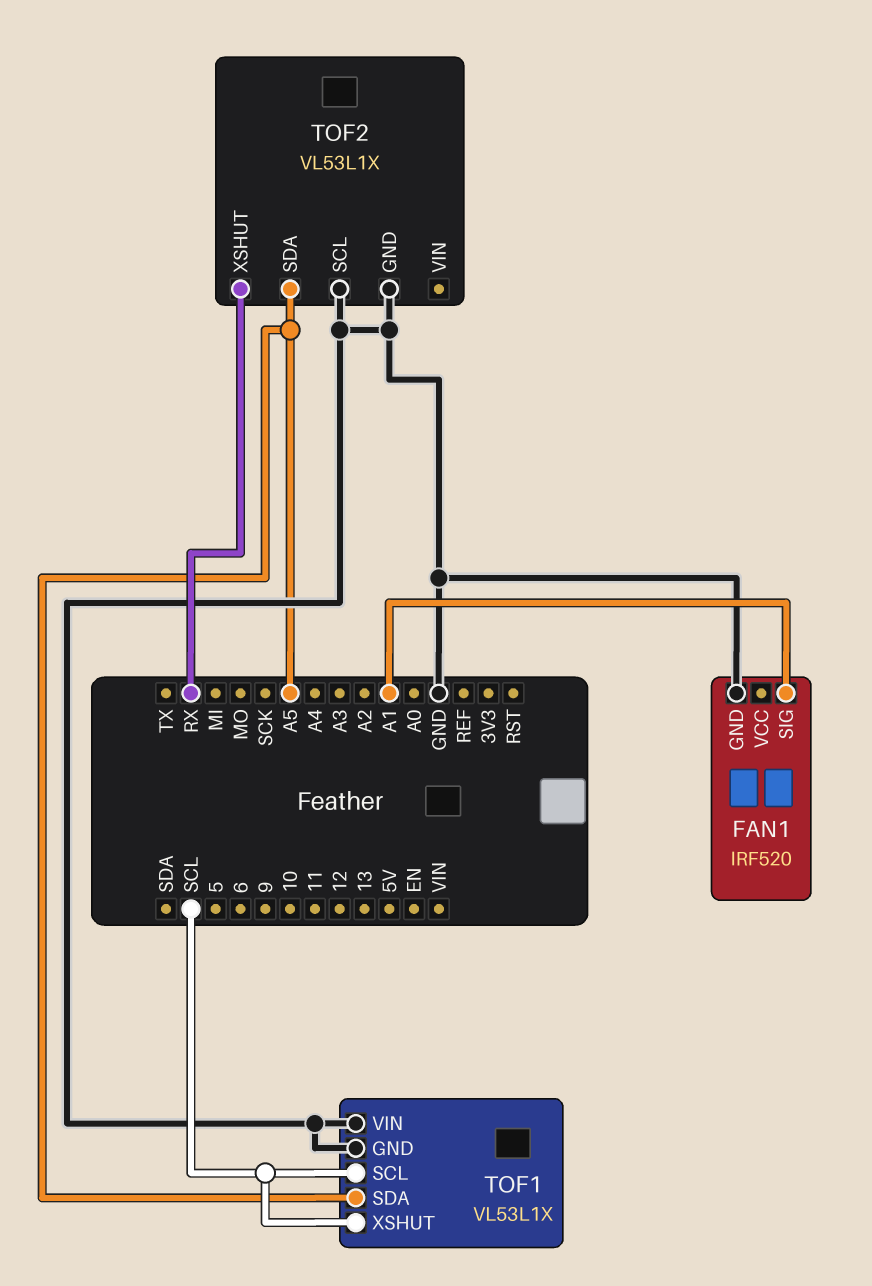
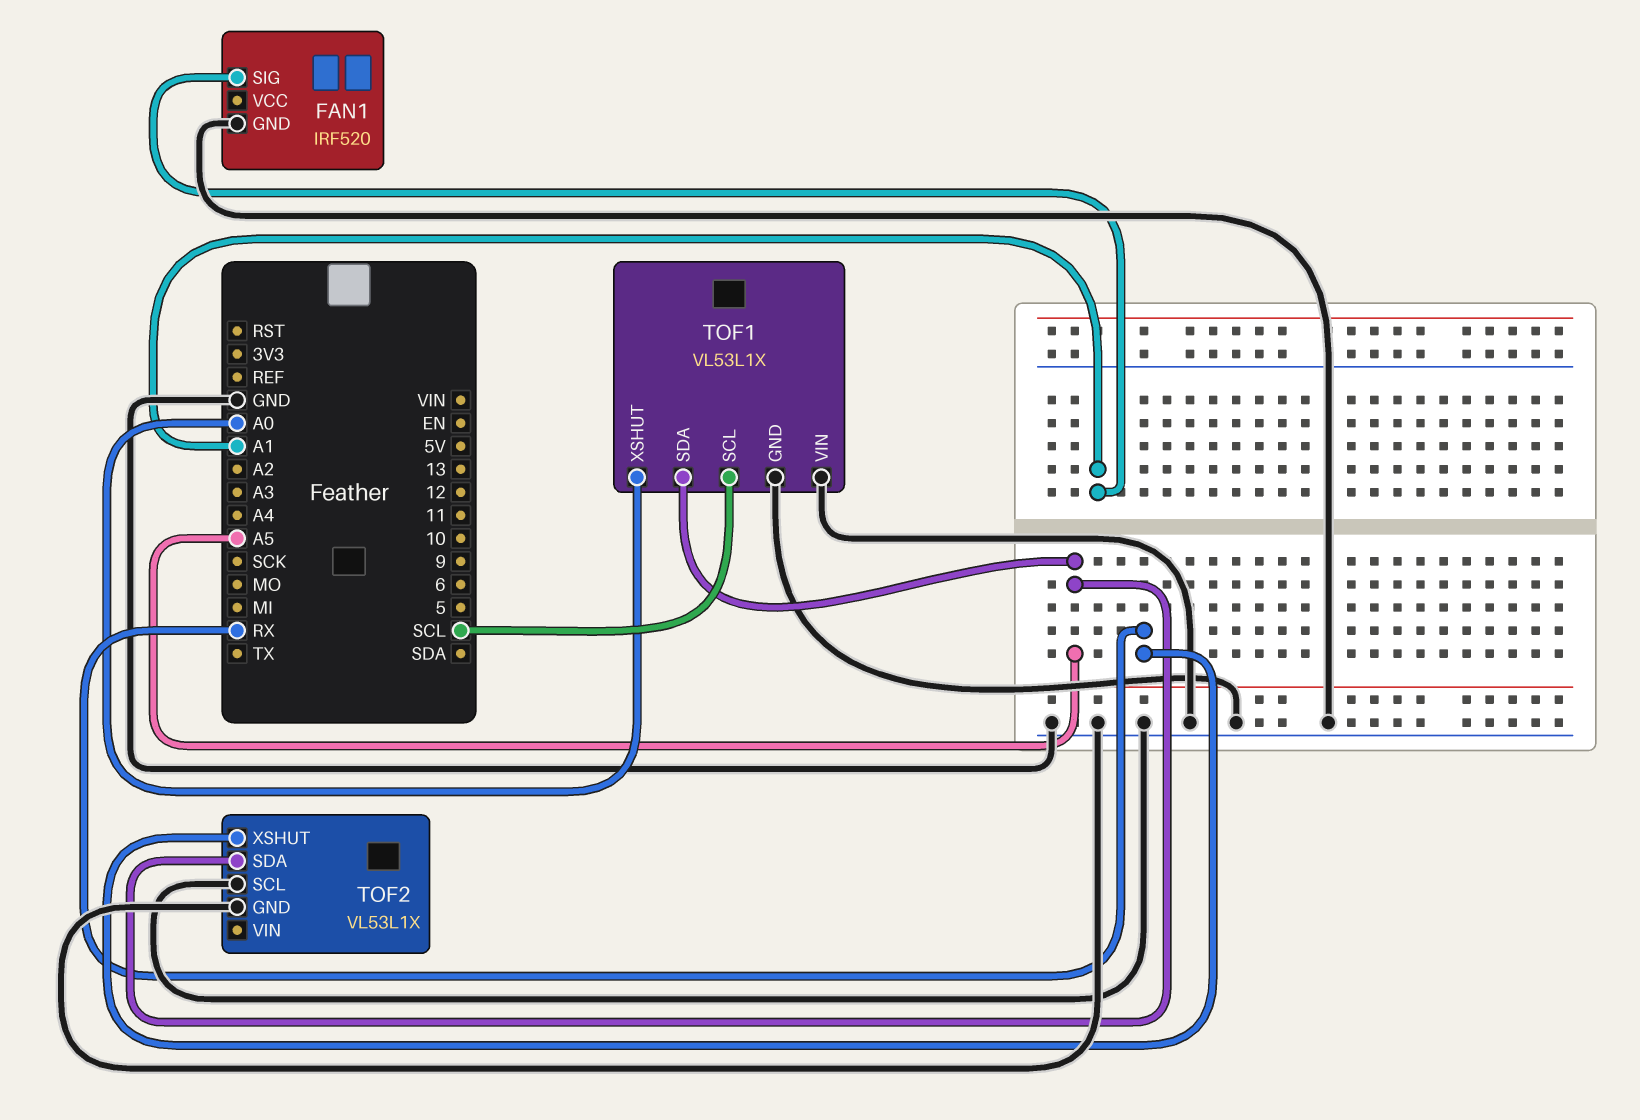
TOF1 pin XSHUT: SCL -> A0

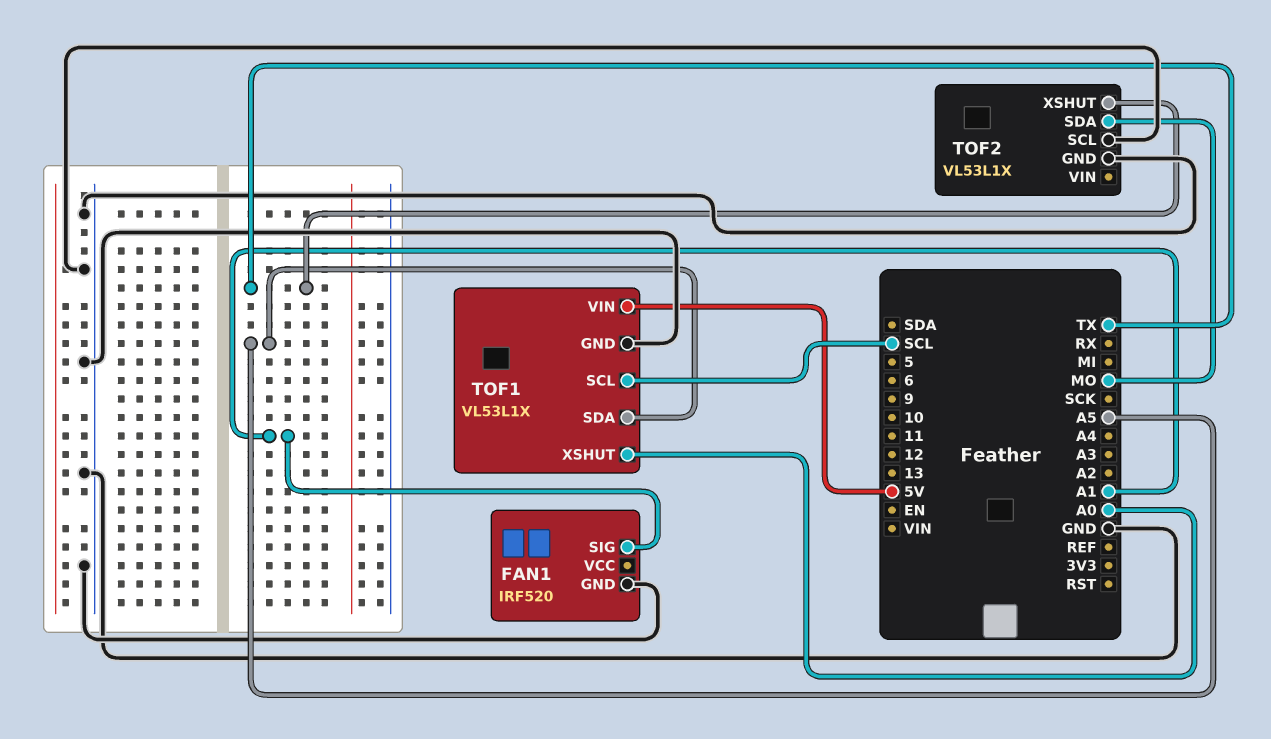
TOF1 pin VIN: GND -> 5V
TOF2 pin SDA: A5 -> MO
TOF2 pin XSHUT: RX -> TX

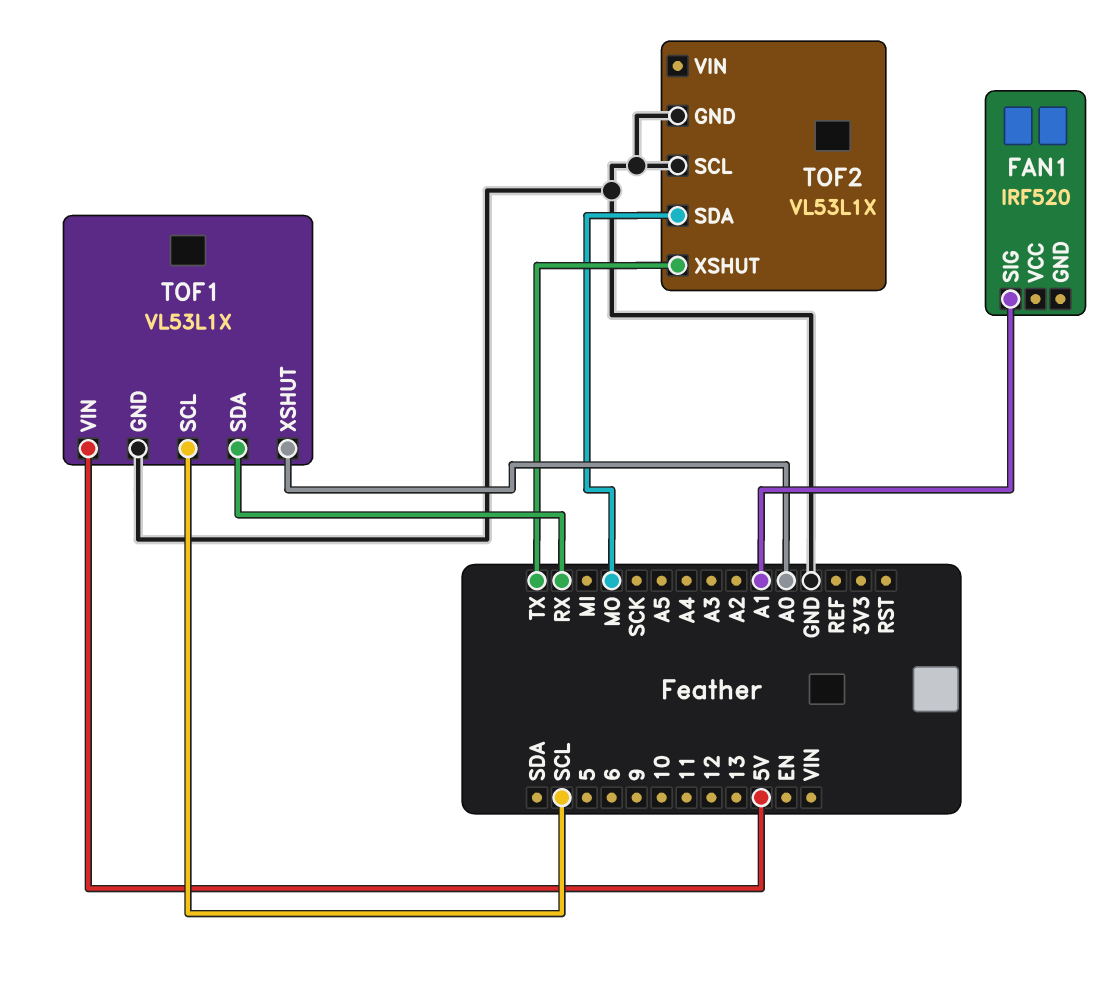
FAN1 pin GND: GND -> none
TOF1 pin SDA: A5 -> RX

